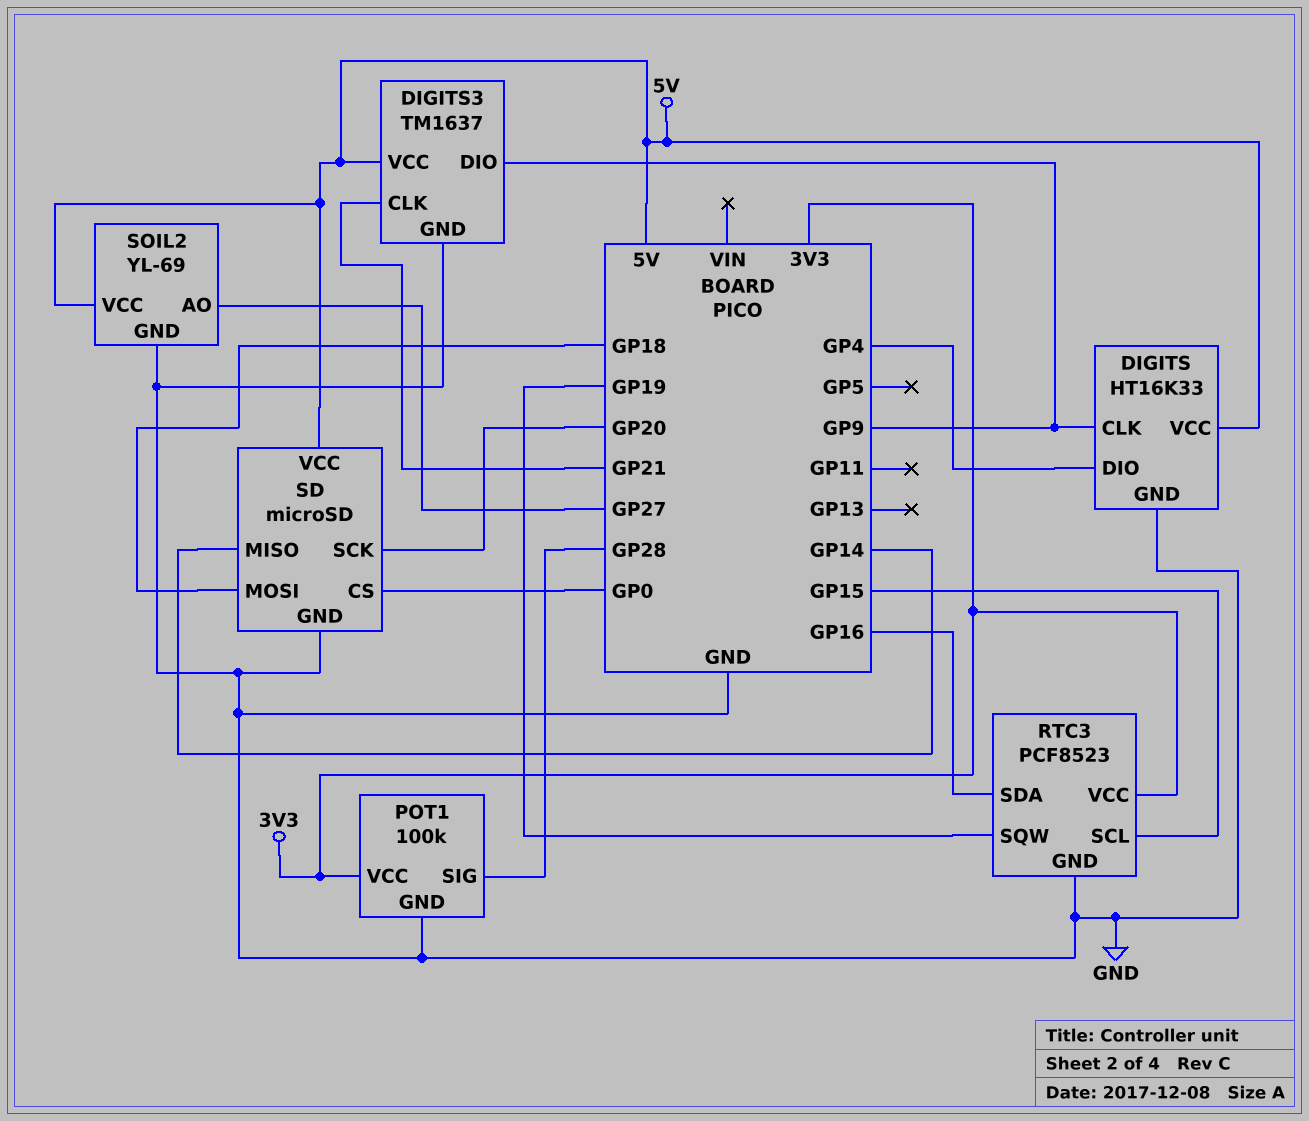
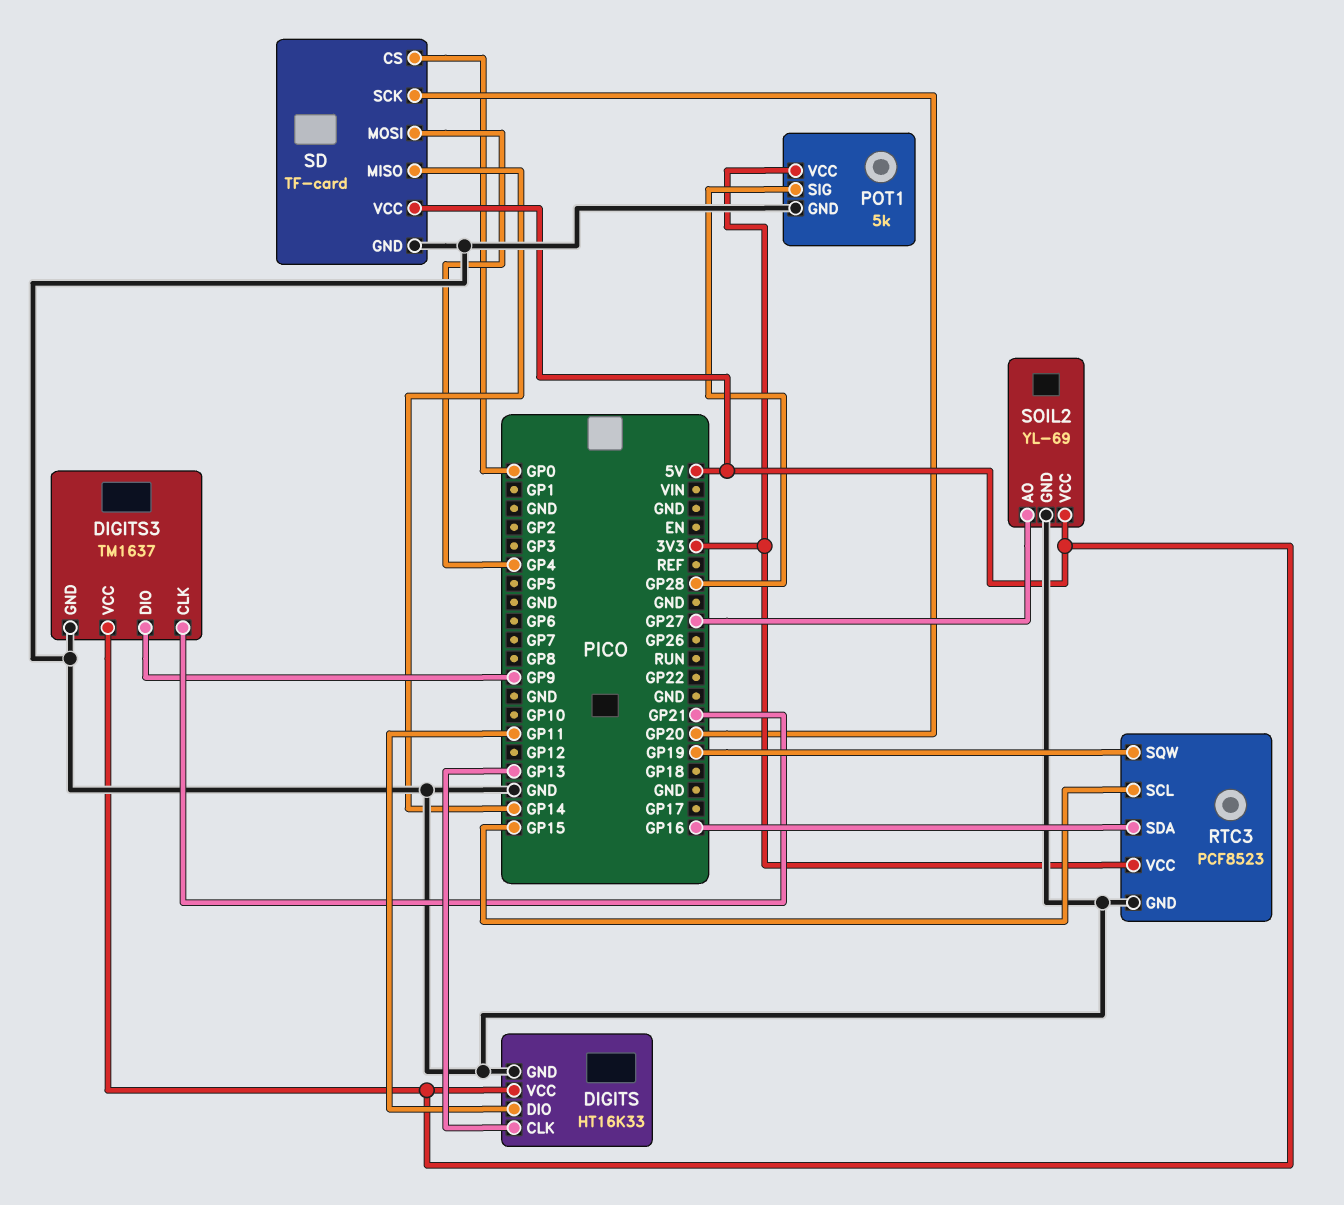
DIGITS pin CLK: GP9 -> GP13
DIGITS pin DIO: GP4 -> GP11
POT1: 100k -> 5k
SD: microSD -> TF-card
SD pin MOSI: GP18 -> GP4

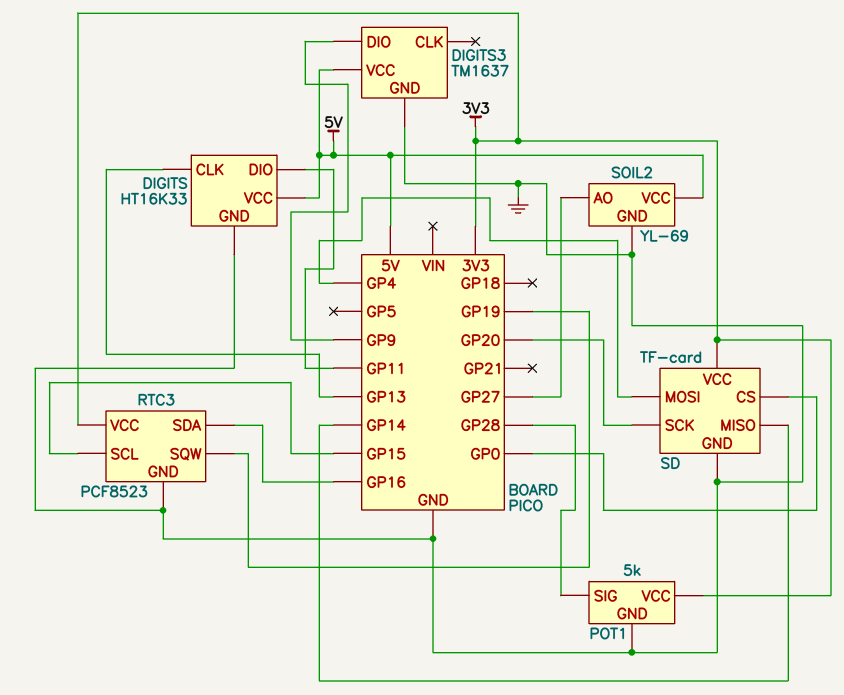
DIGITS3 pin CLK: GP21 -> none
SD pin VCC: 5V -> 3V3

